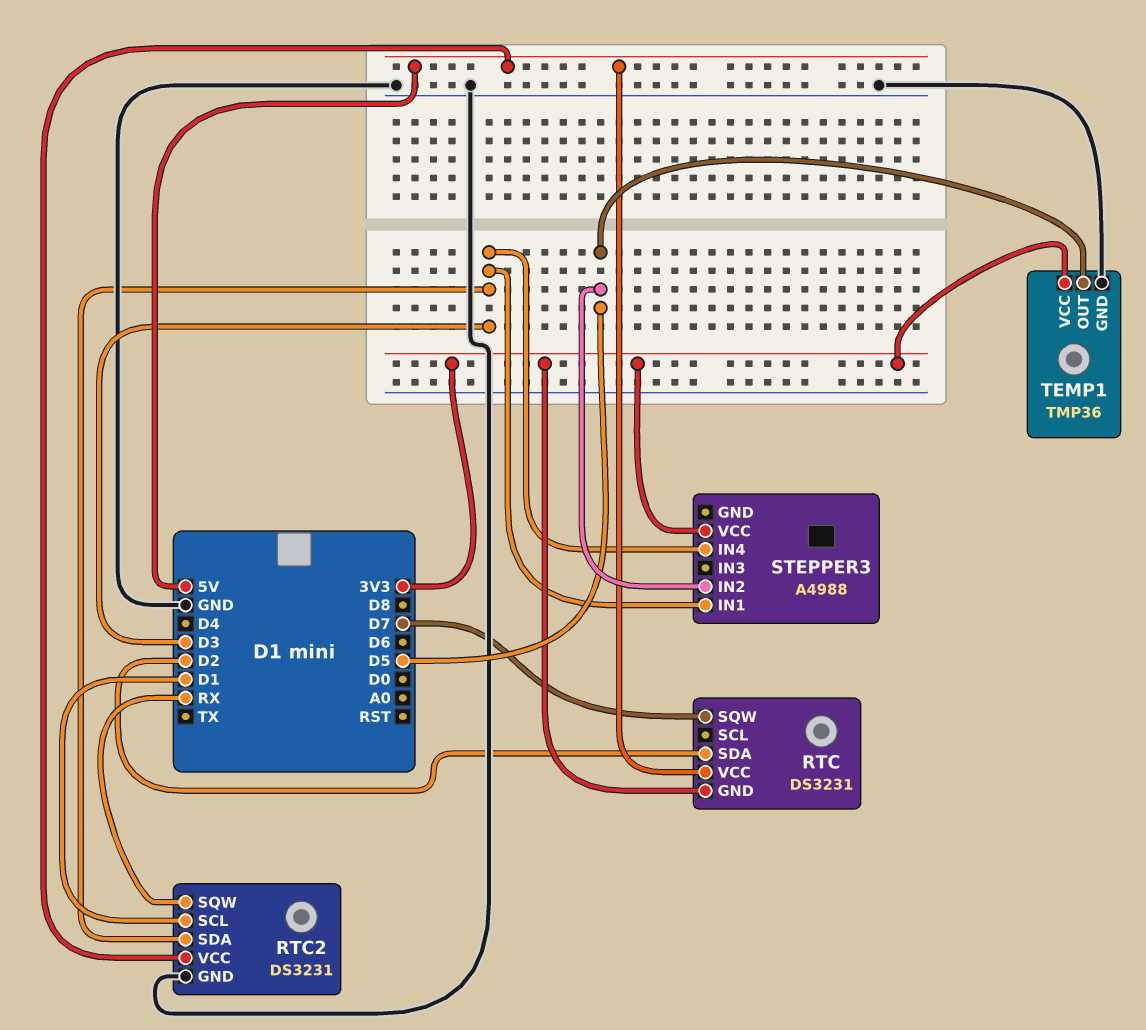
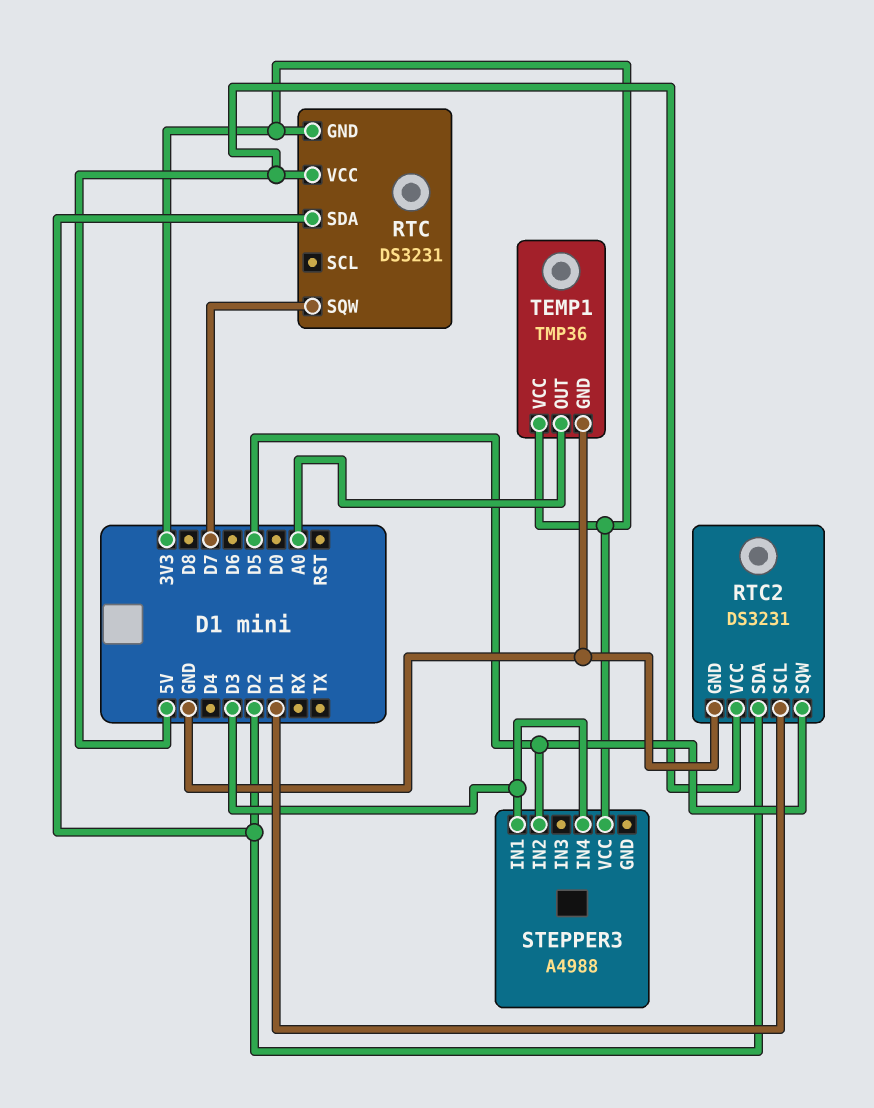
RTC2 pin SDA: D3 -> D2
RTC2 pin SQW: RX -> D5
TEMP1 pin OUT: D5 -> A0

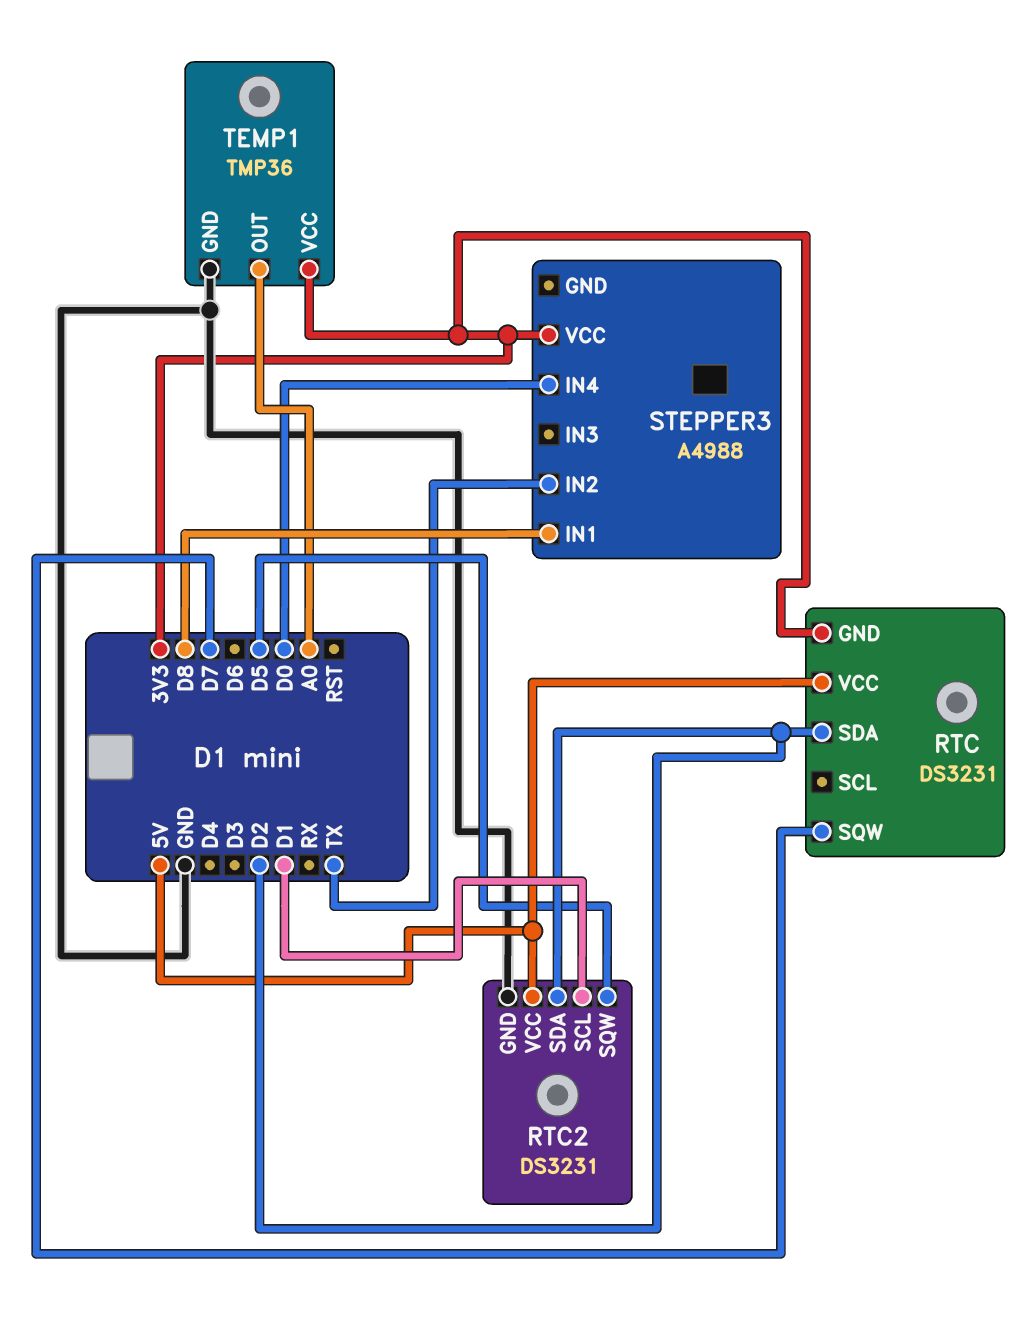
STEPPER3 pin IN1: D3 -> D8
STEPPER3 pin IN2: D5 -> TX
STEPPER3 pin IN4: D3 -> D0

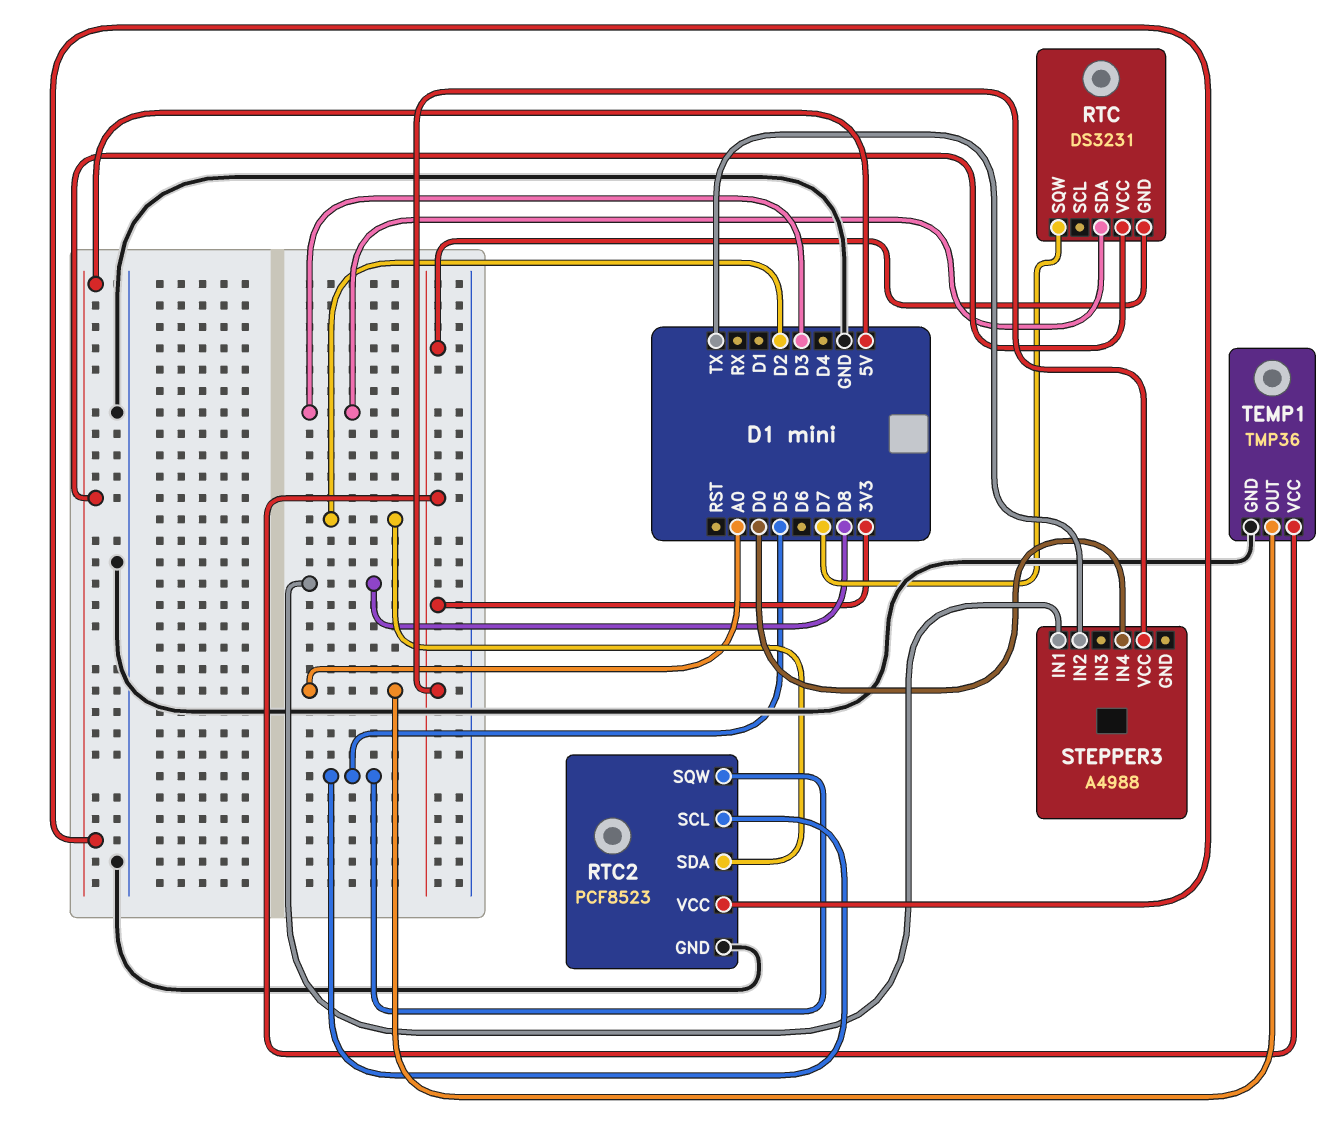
RTC pin SDA: D2 -> D3
RTC2: DS3231 -> PCF8523
RTC2 pin SCL: D1 -> D5

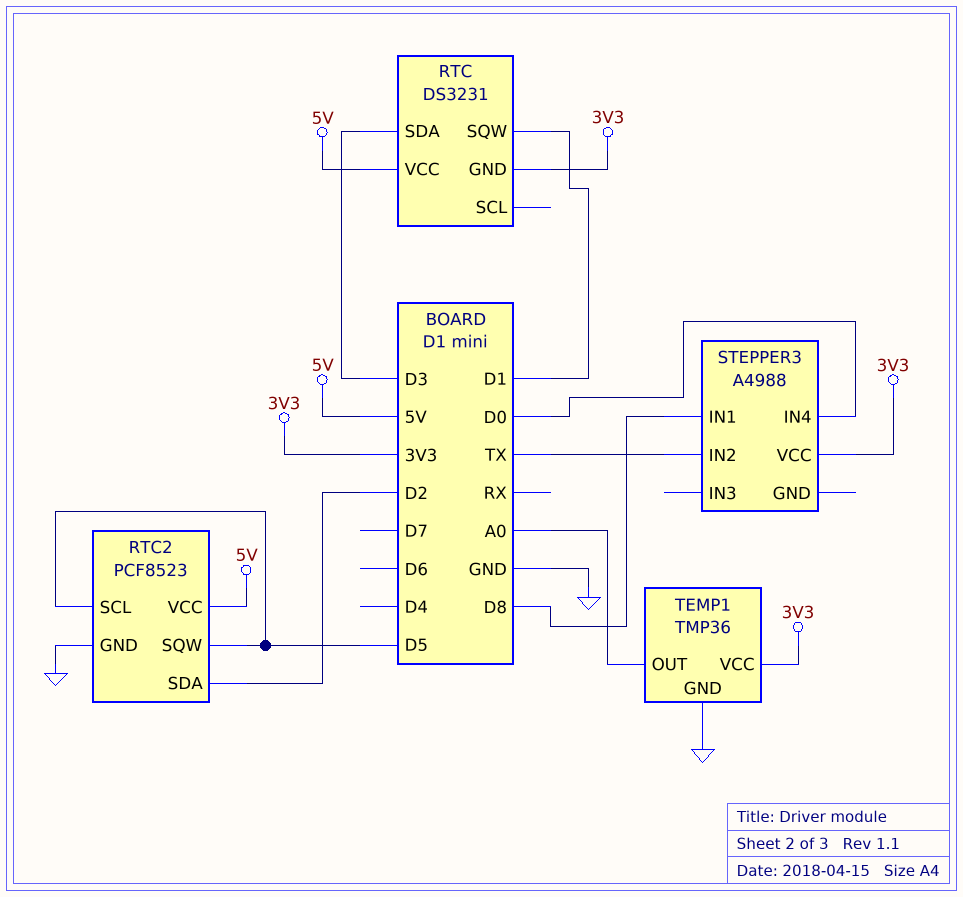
RTC pin SQW: D7 -> D1

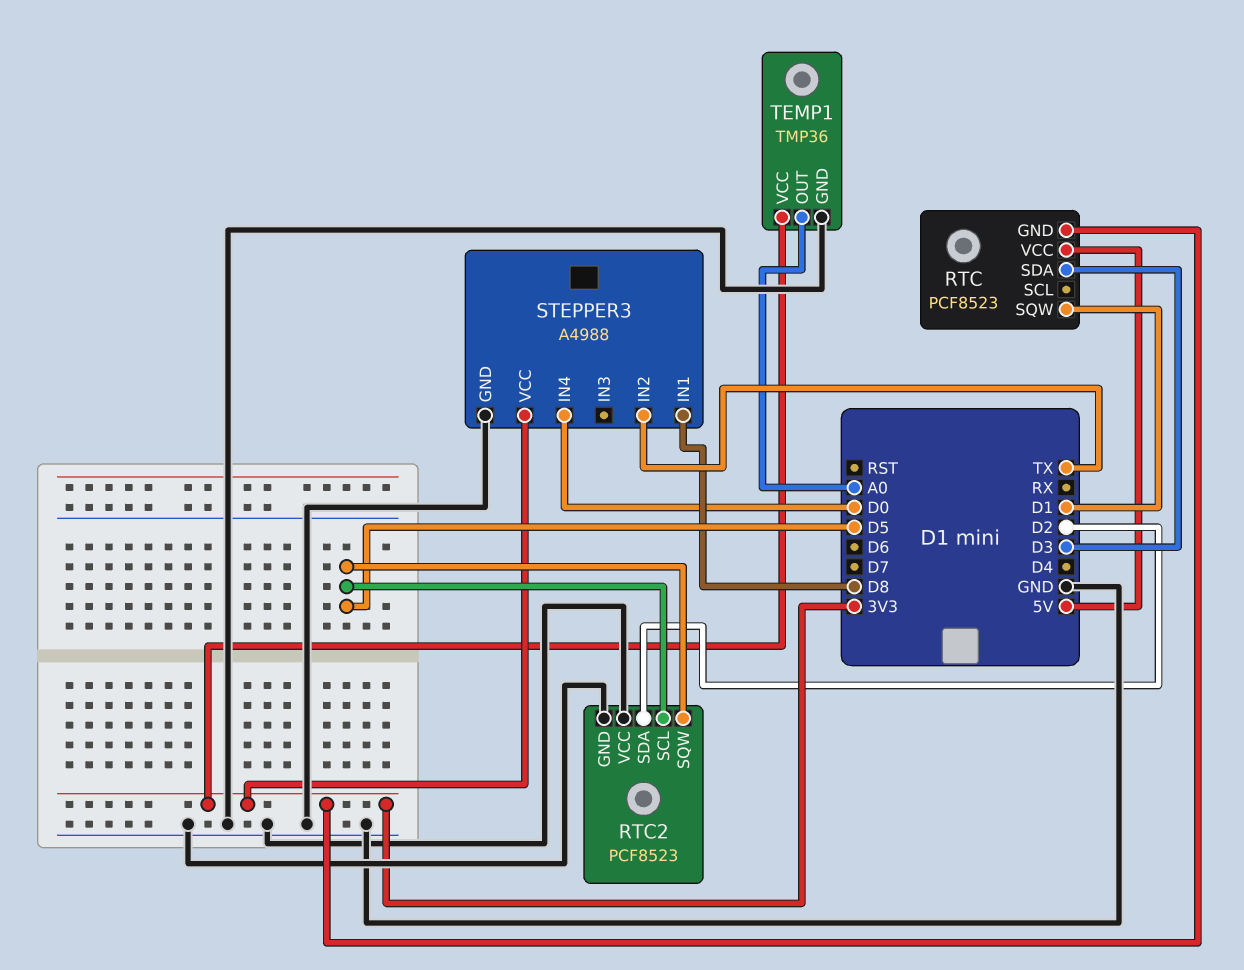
RTC: DS3231 -> PCF8523
RTC2 pin VCC: 5V -> GND
STEPPER3 pin GND: none -> GND

